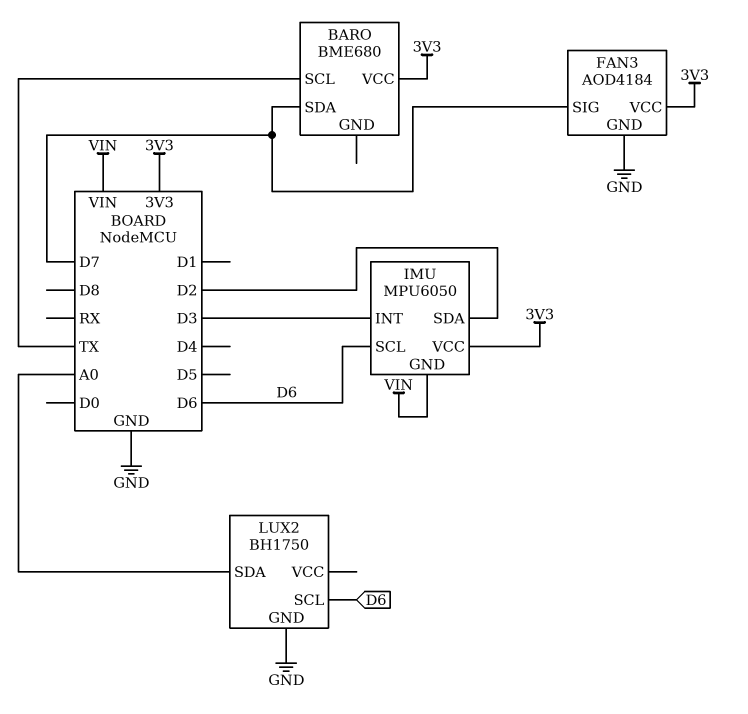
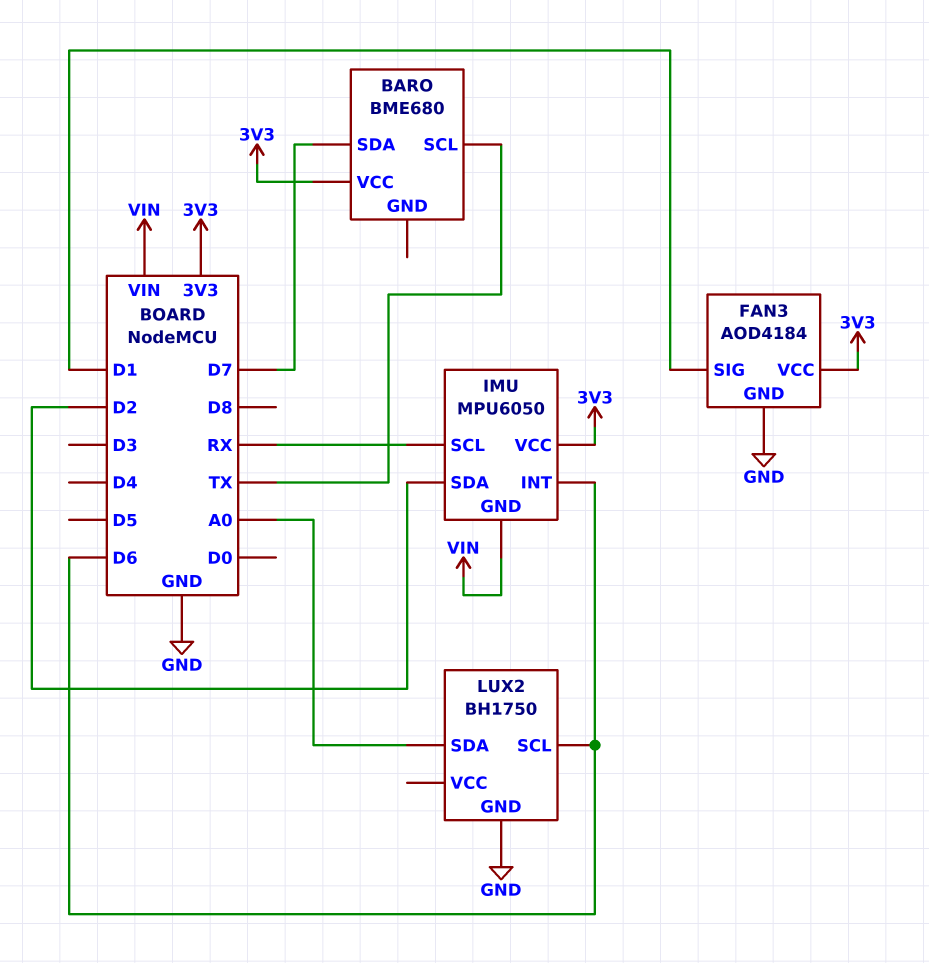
FAN3 pin SIG: D7 -> D1
IMU pin INT: D3 -> D6
IMU pin SCL: D6 -> RX

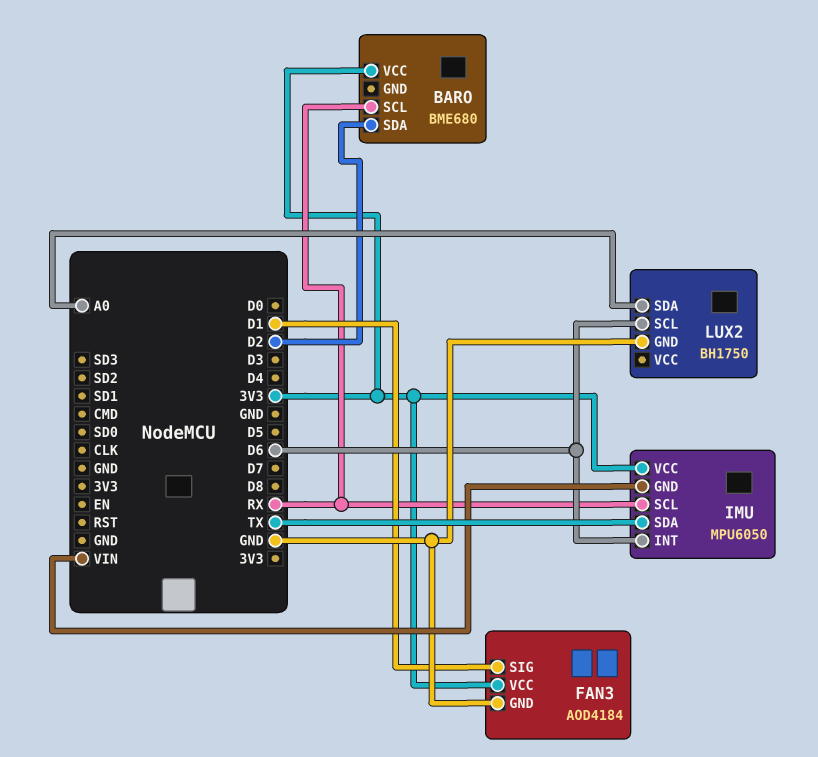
BARO pin SCL: TX -> RX
BARO pin SDA: D7 -> D2
IMU pin SDA: D2 -> TX

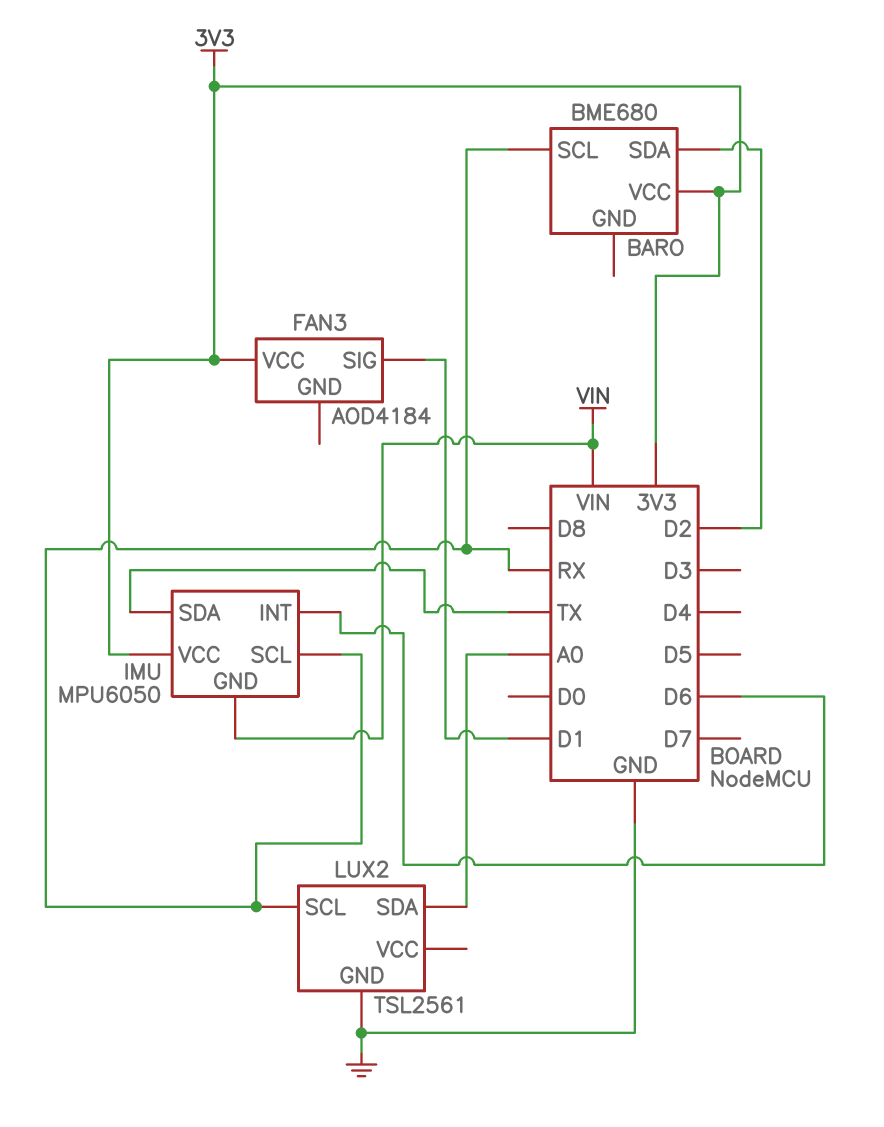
FAN3 pin GND: GND -> none
LUX2: BH1750 -> TSL2561
LUX2 pin SCL: D6 -> RX

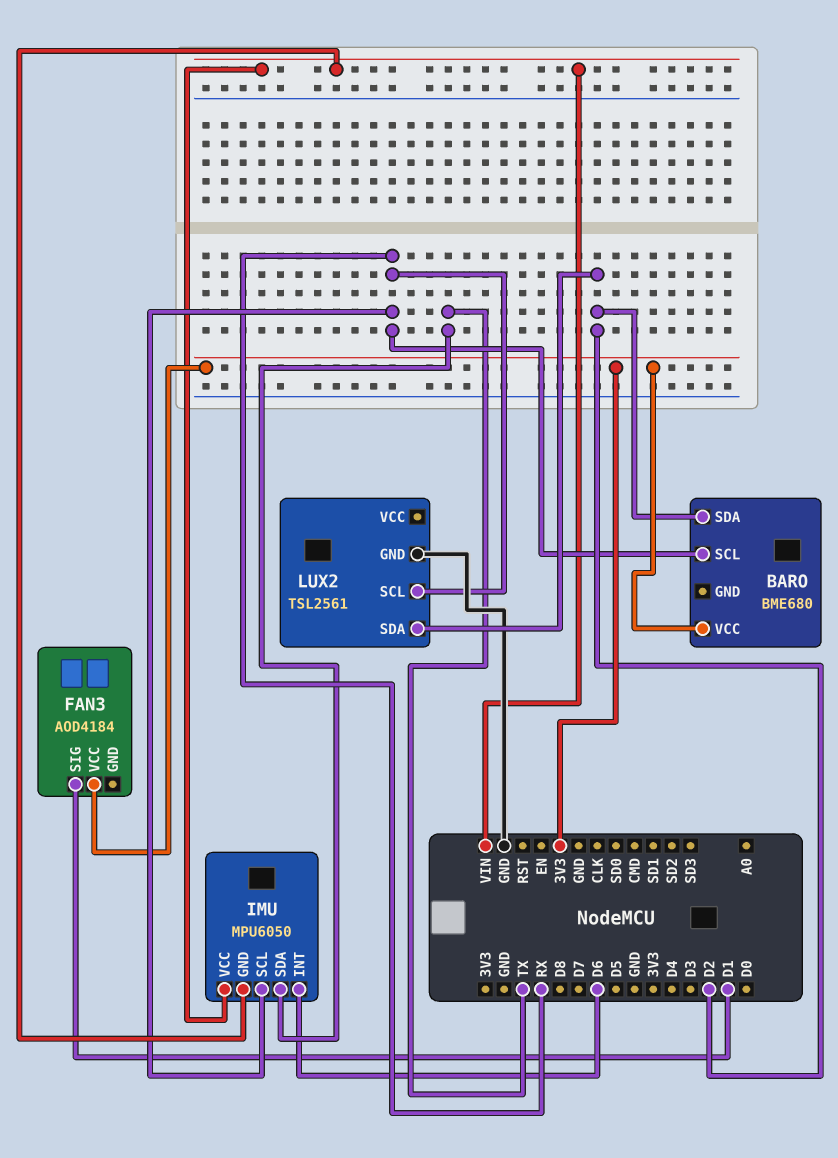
IMU pin VCC: 3V3 -> VIN
LUX2 pin SDA: A0 -> D2

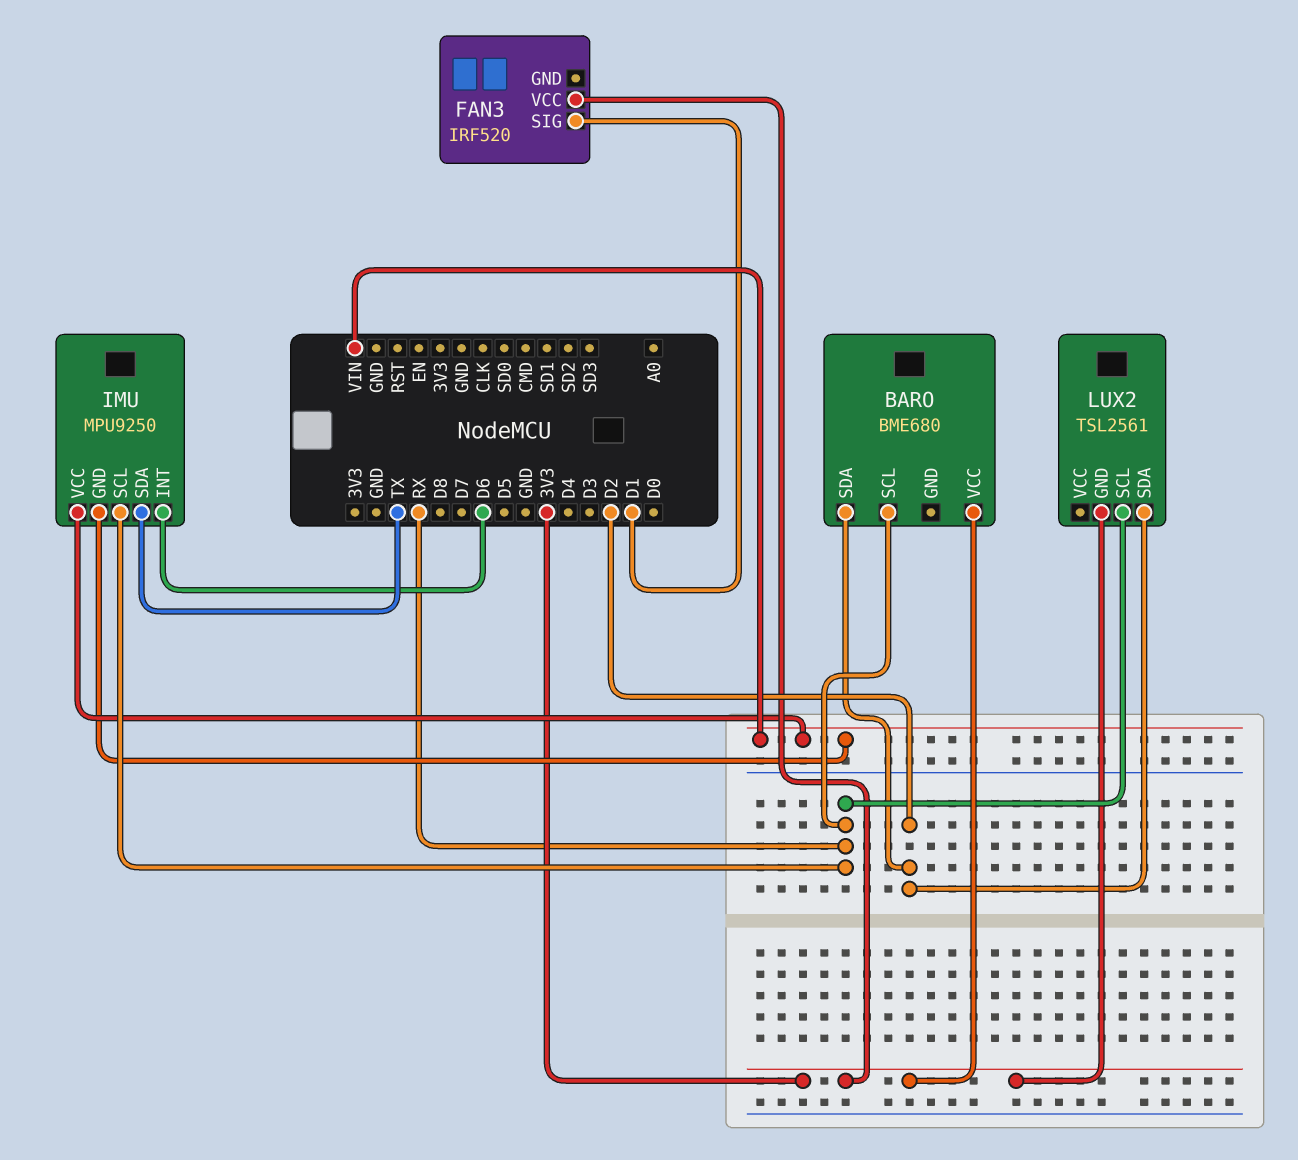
FAN3: AOD4184 -> IRF520
IMU: MPU6050 -> MPU9250
LUX2 pin GND: GND -> 3V3

